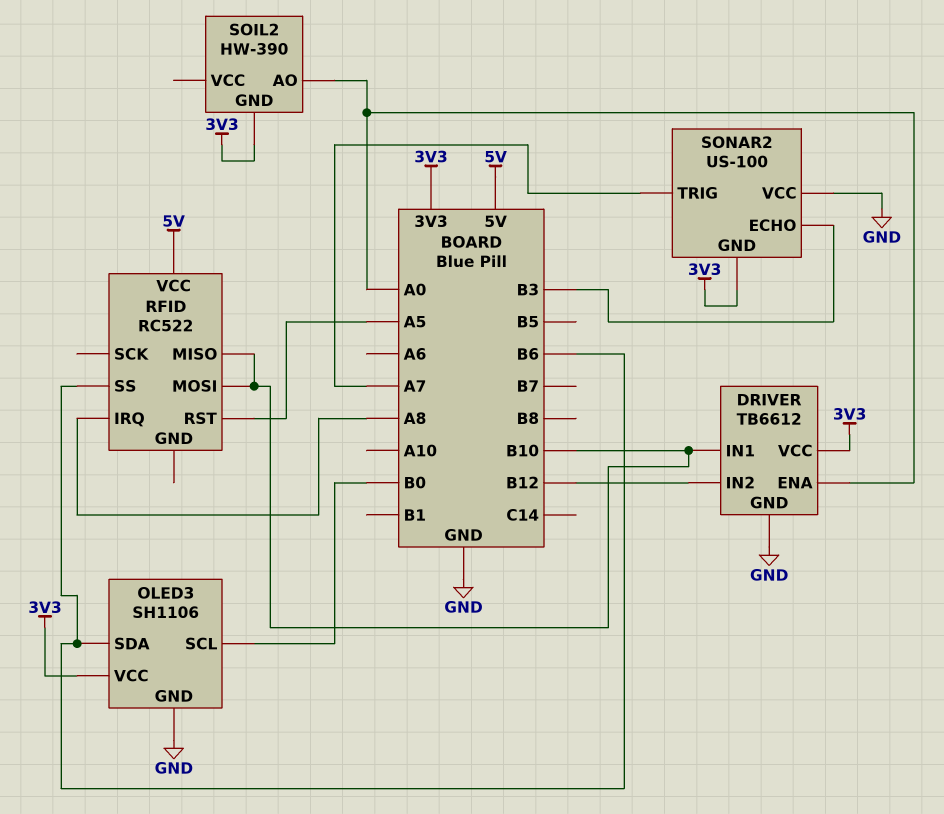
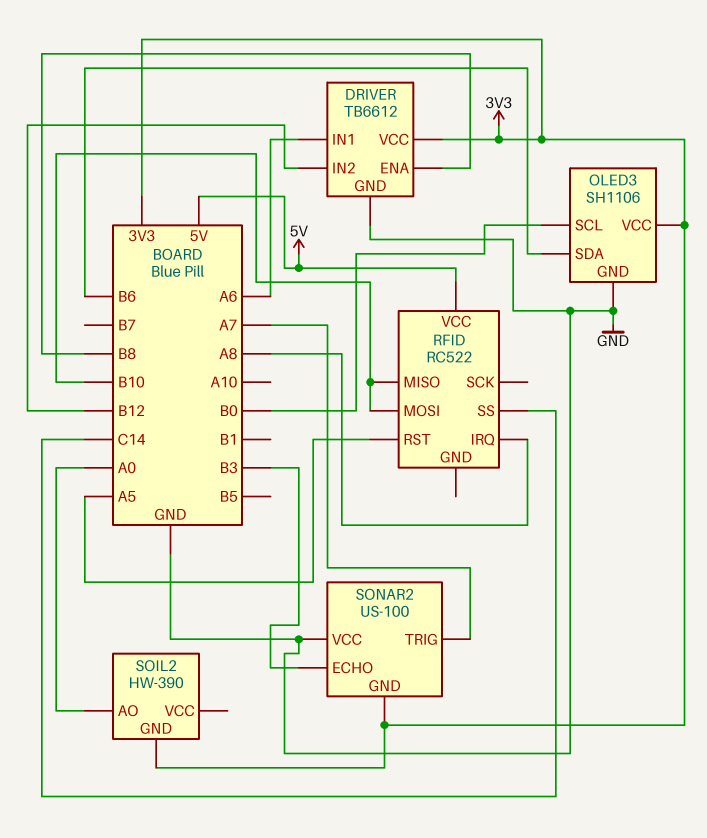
DRIVER pin ENA: A0 -> B8
DRIVER pin IN1: B10 -> A6
RFID pin SS: B6 -> C14

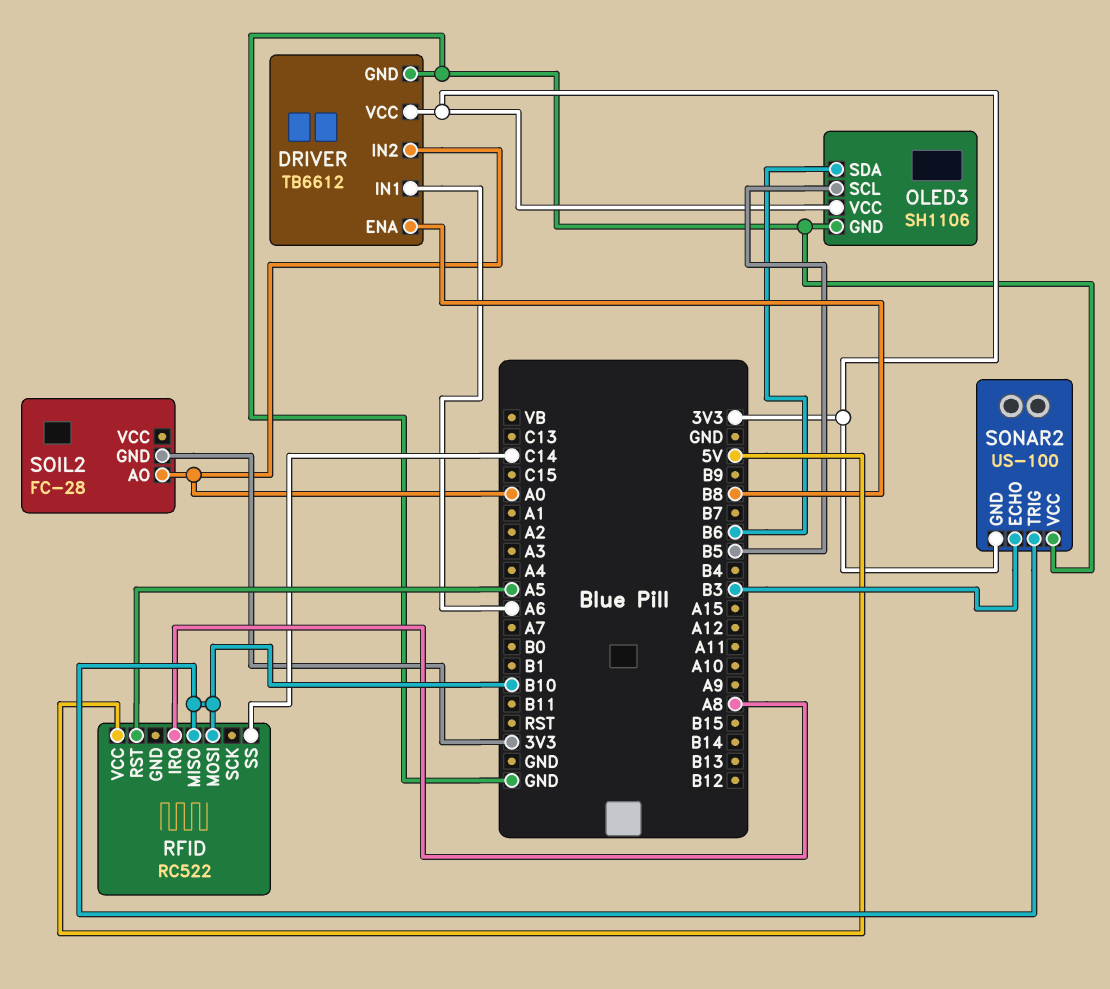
DRIVER pin IN2: B12 -> A0
OLED3 pin SCL: B0 -> B5
SOIL2: HW-390 -> FC-28
SONAR2 pin TRIG: A7 -> B10

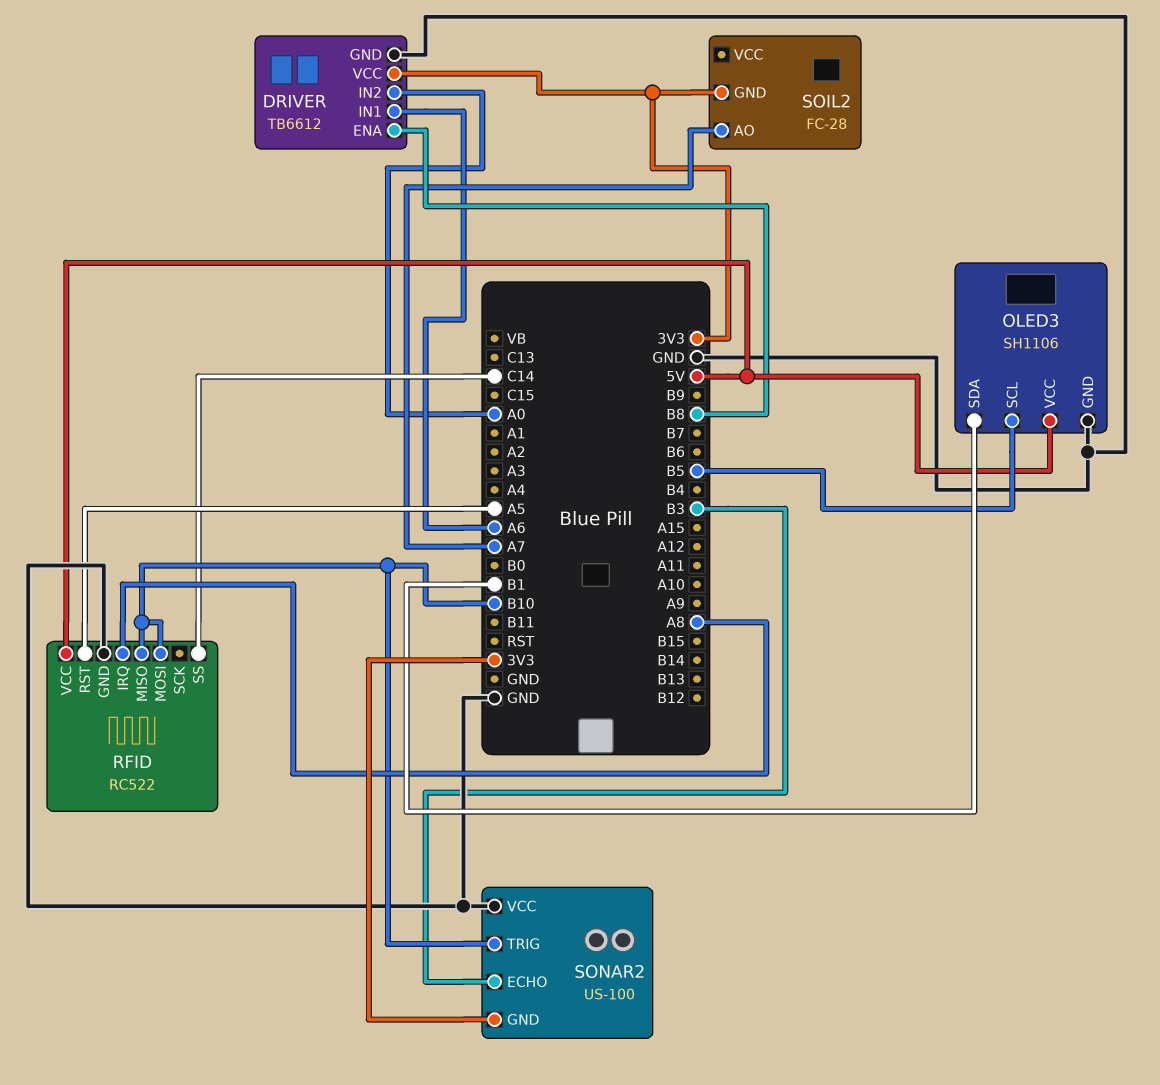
OLED3 pin SDA: B6 -> B1
OLED3 pin VCC: 3V3 -> 5V
RFID pin GND: none -> GND
SOIL2 pin AO: A0 -> A7

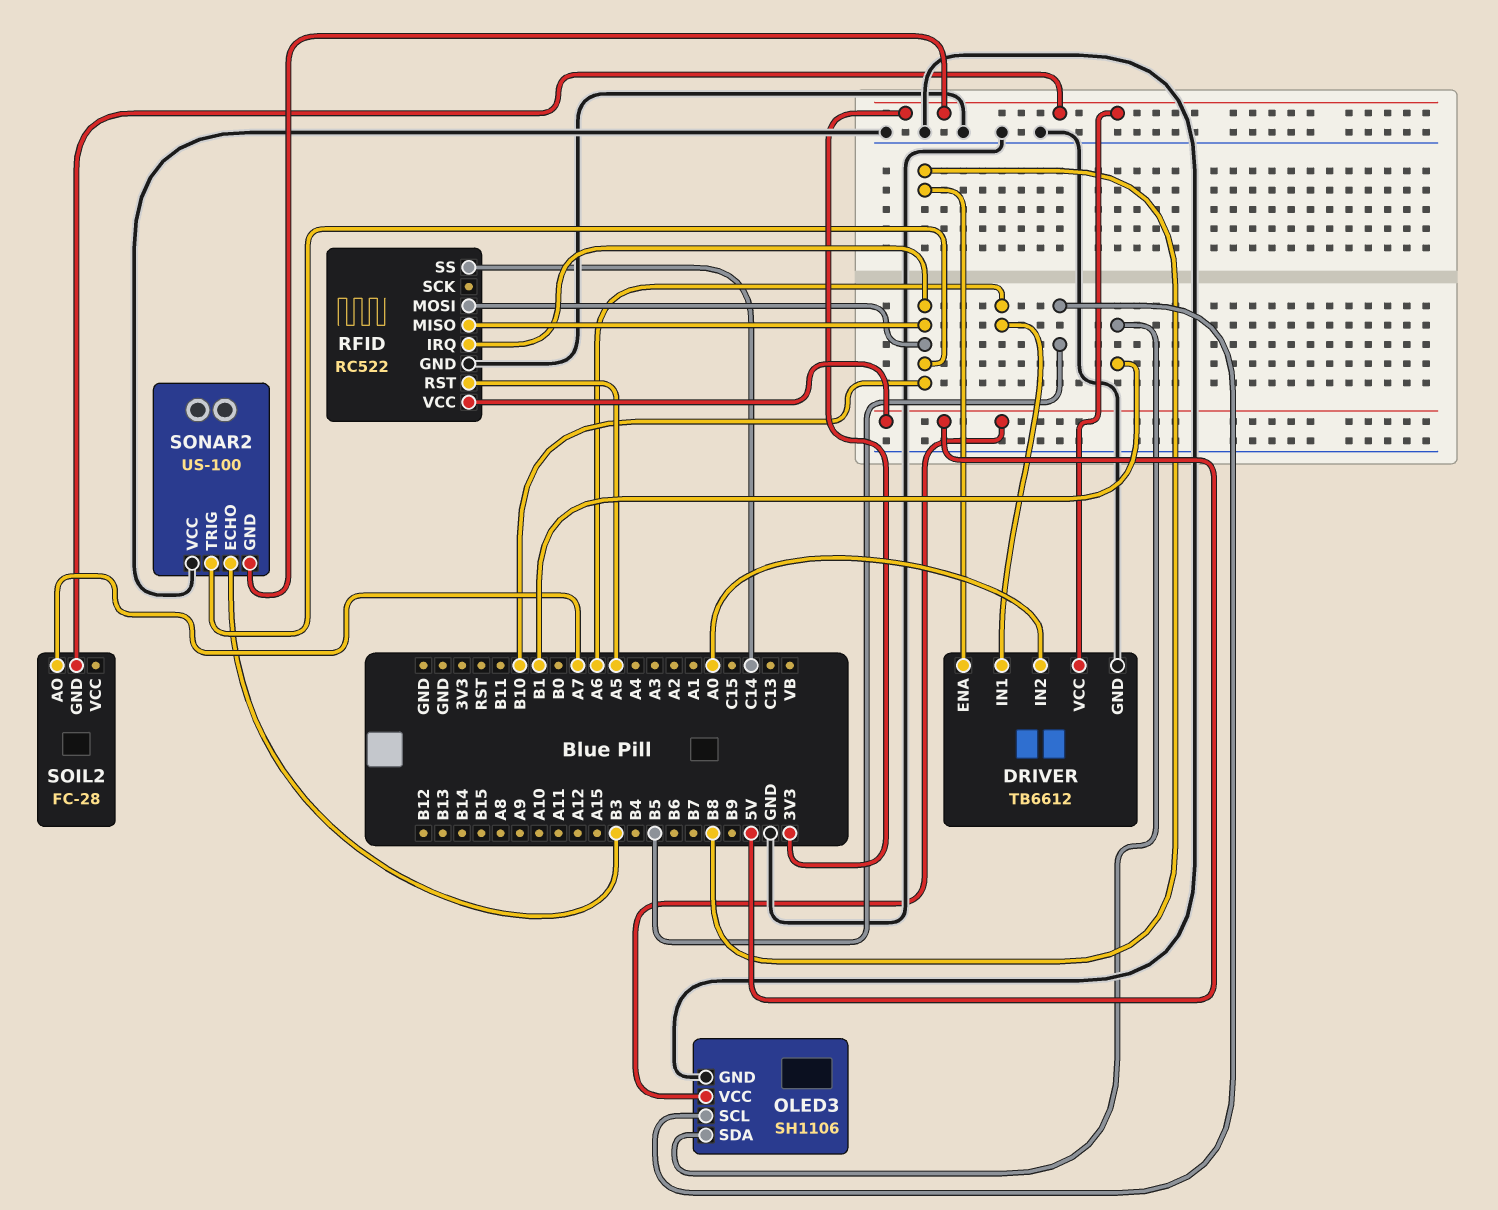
RFID pin IRQ: A8 -> B10

